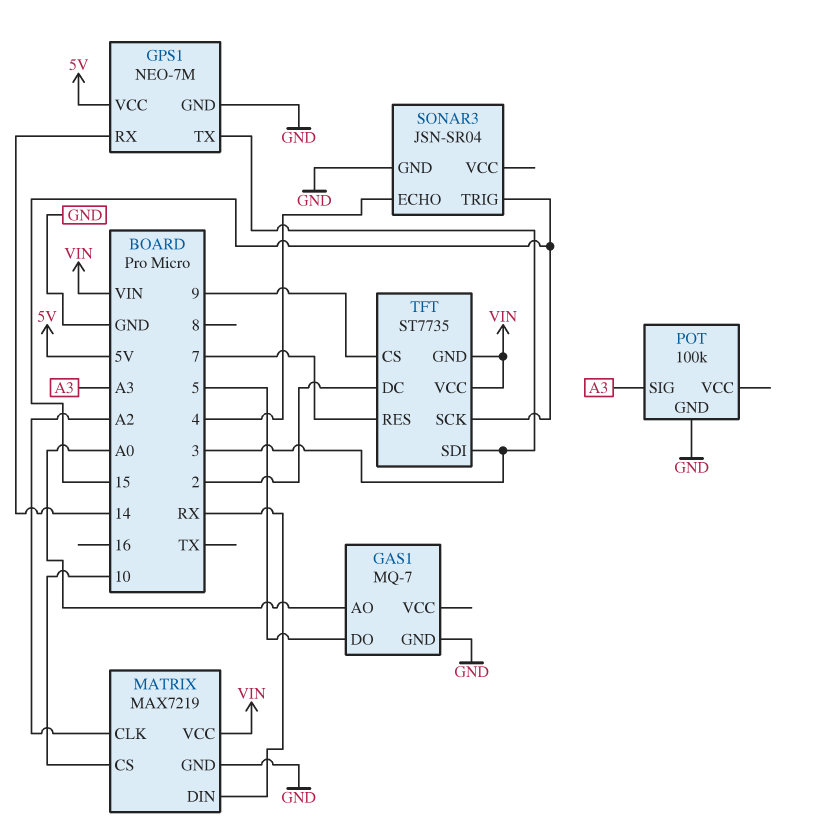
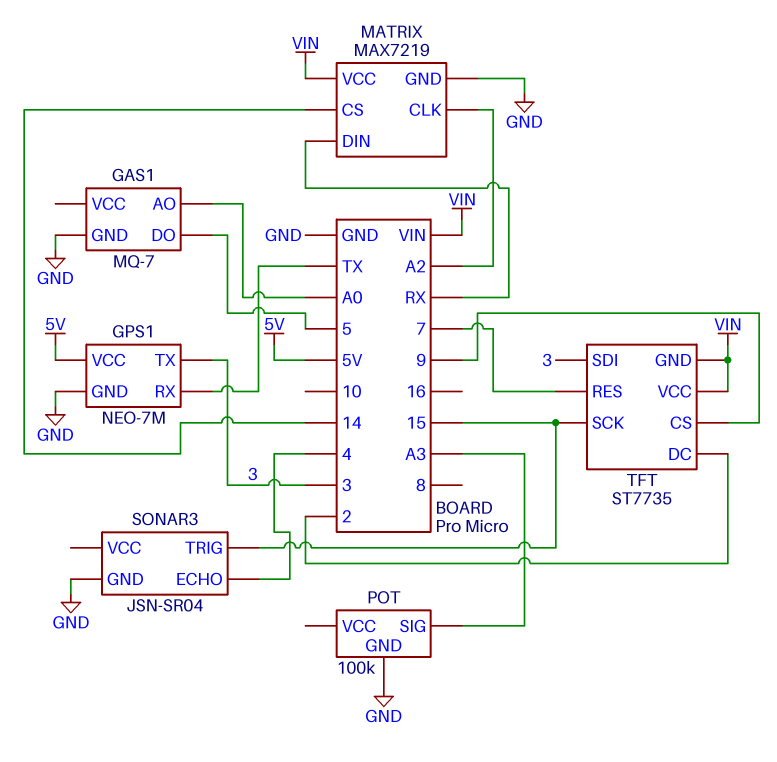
GPS1 pin RX: 14 -> TX
MATRIX pin CS: 10 -> 14

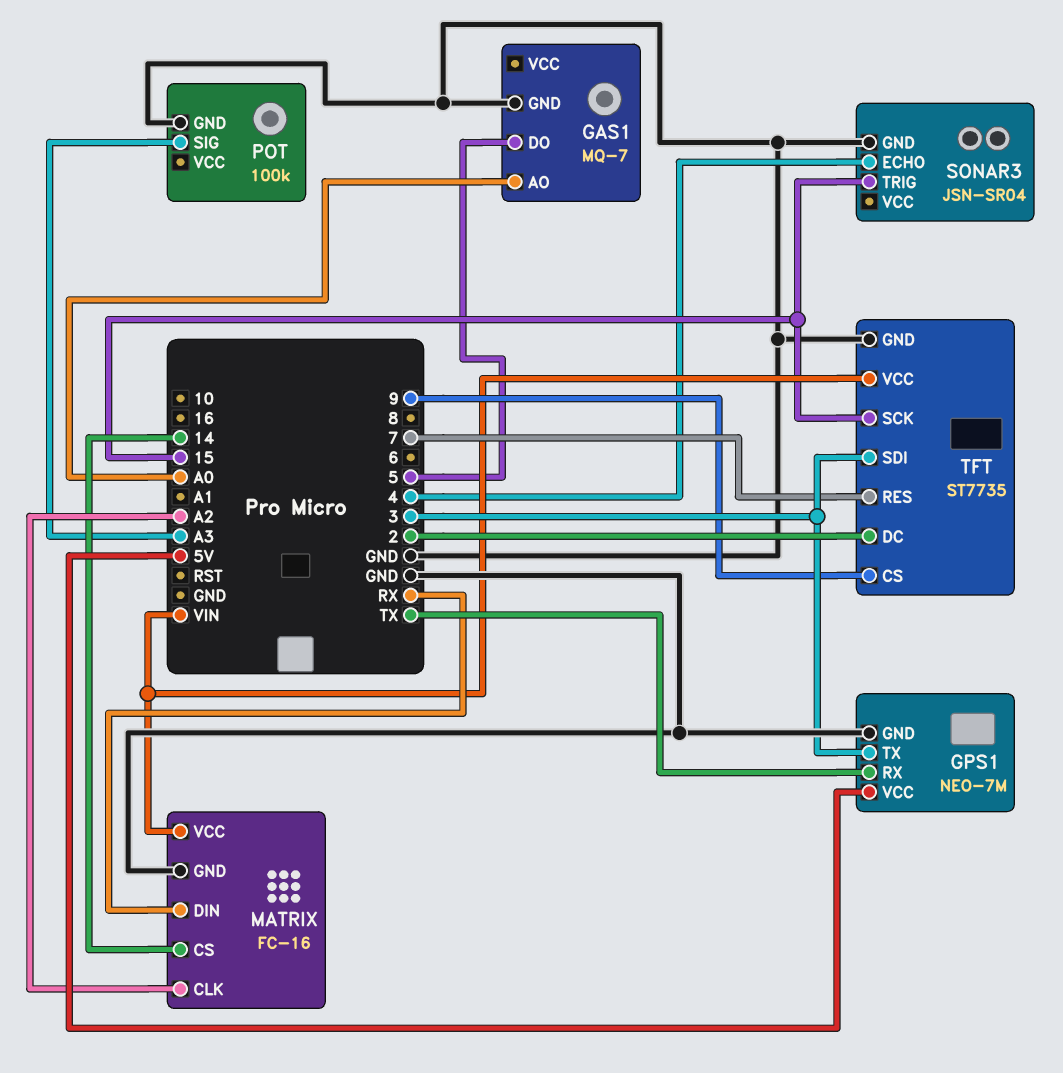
MATRIX: MAX7219 -> FC-16
TFT pin GND: VIN -> GND

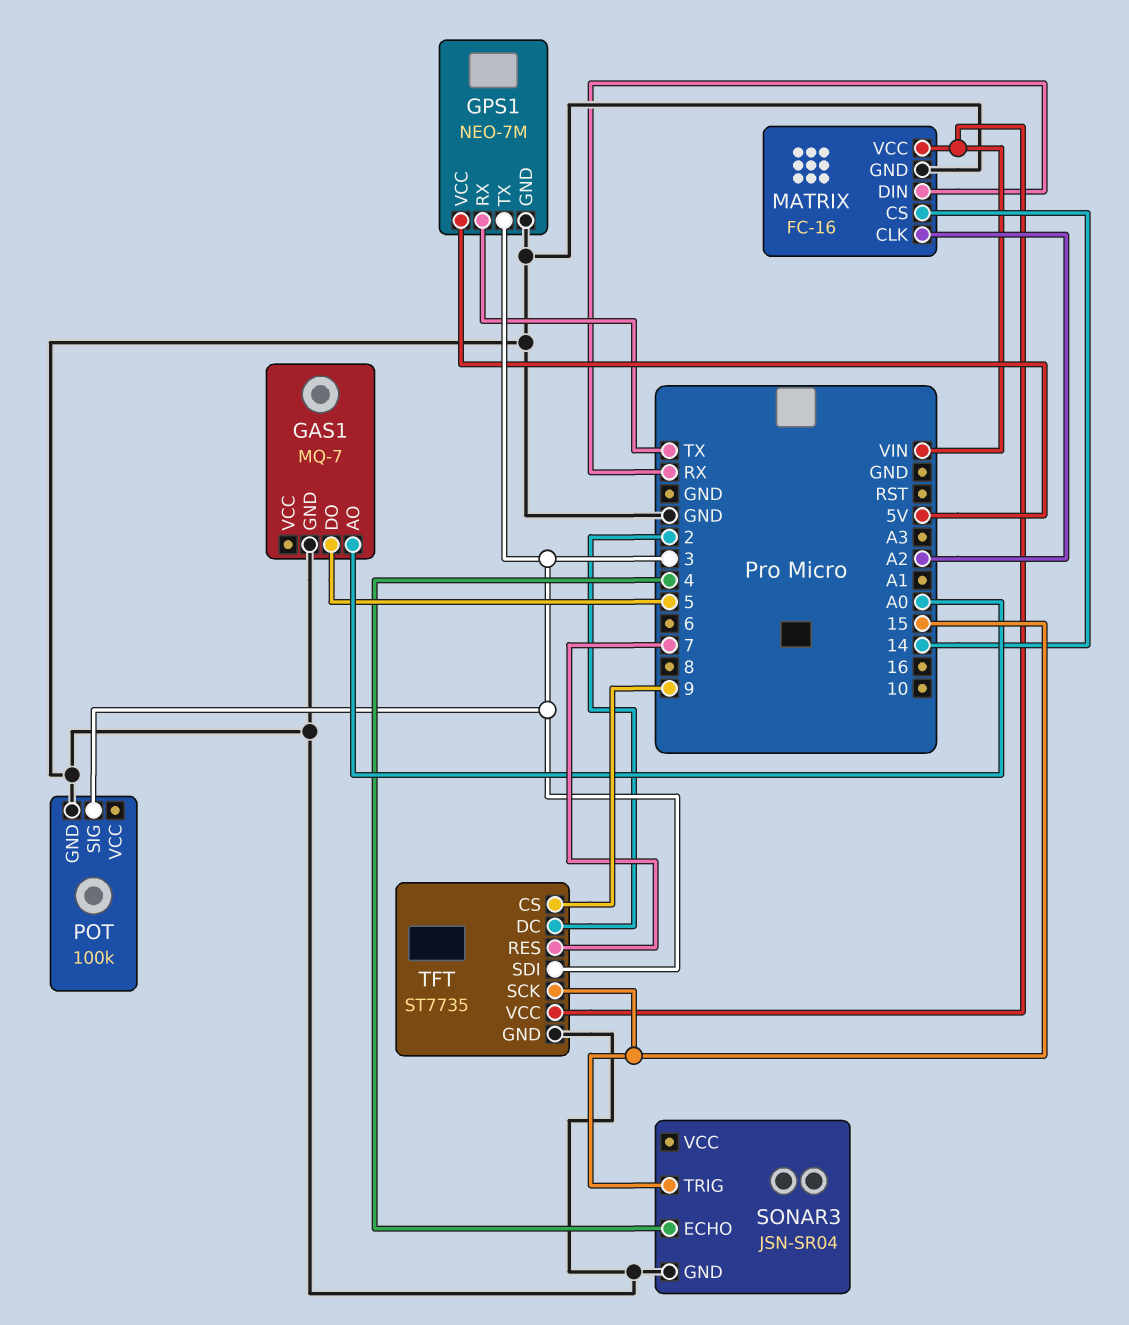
POT pin SIG: A3 -> 3

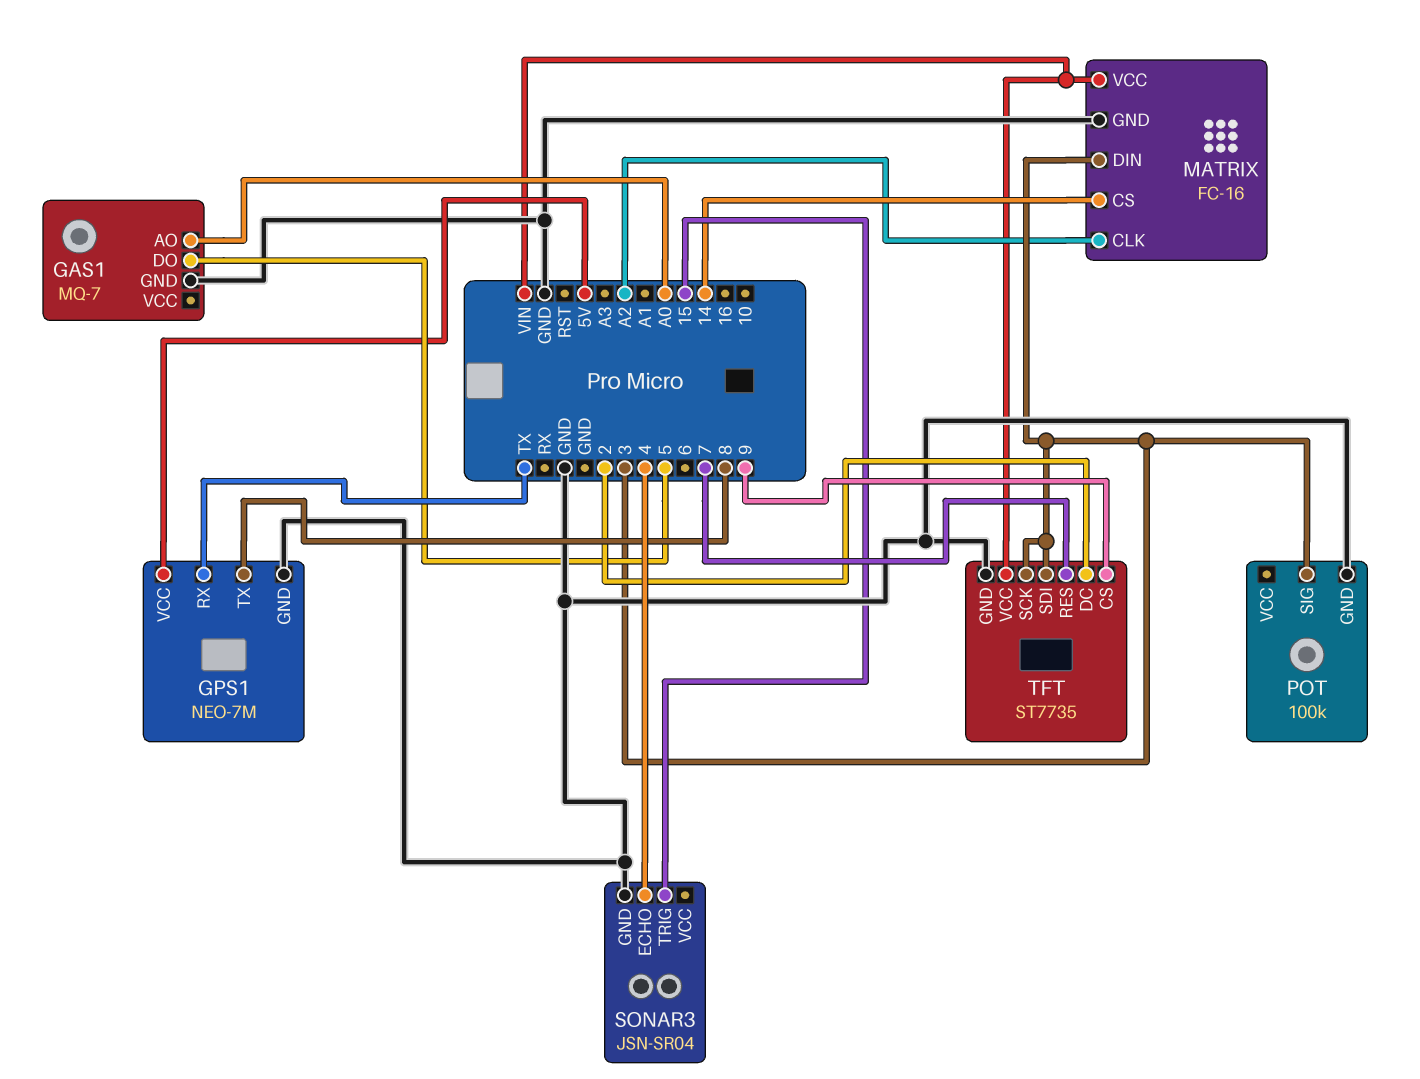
GPS1 pin TX: 3 -> 8
MATRIX pin DIN: RX -> 3
TFT pin SCK: 15 -> 3

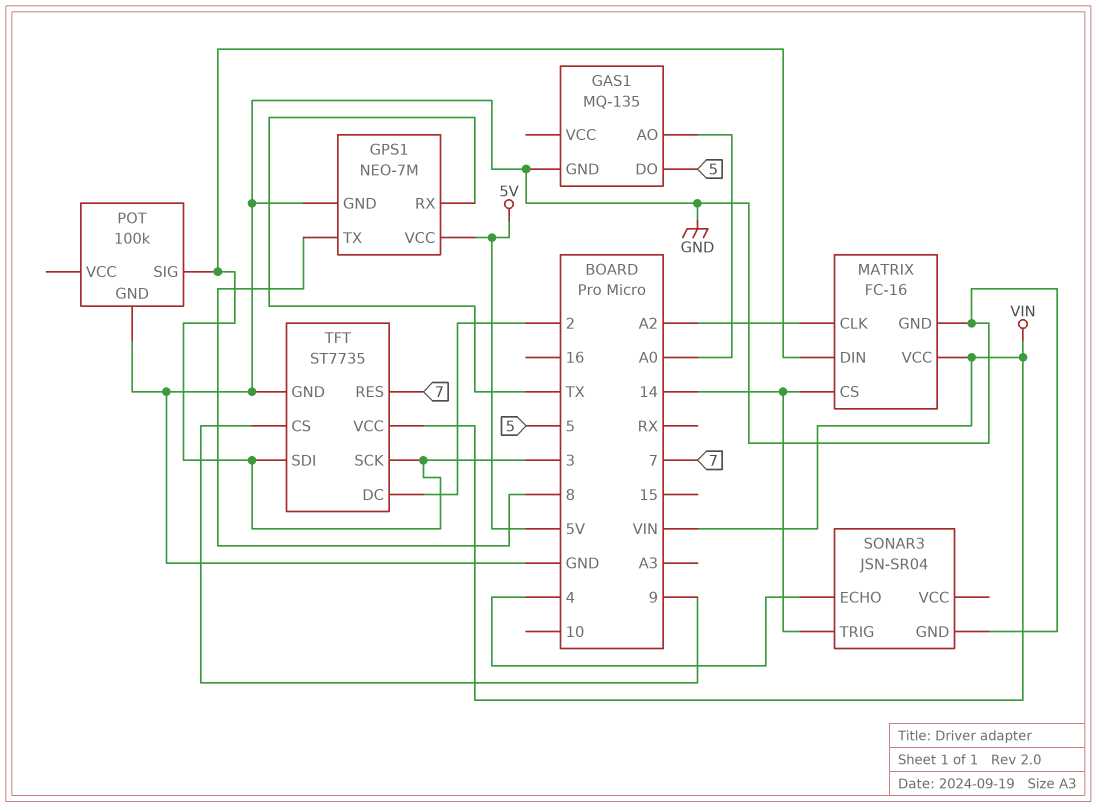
GAS1: MQ-7 -> MQ-135
SONAR3 pin TRIG: 15 -> 14

